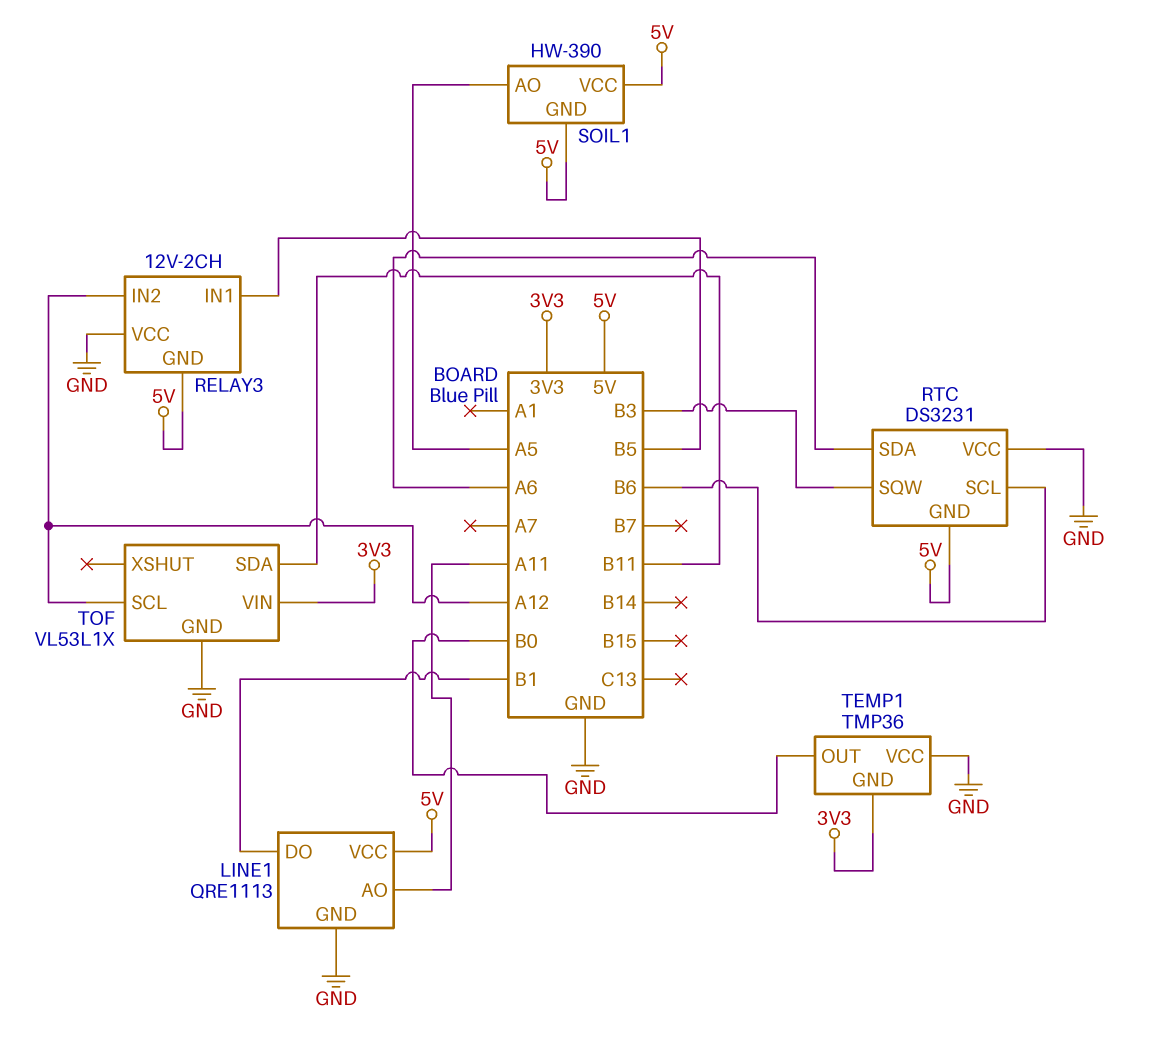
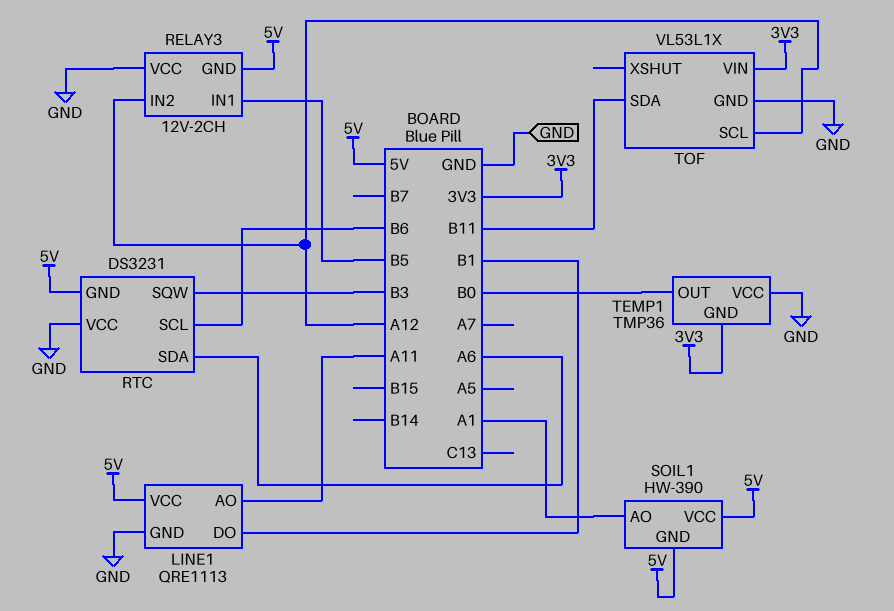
SOIL1 pin AO: A5 -> A1

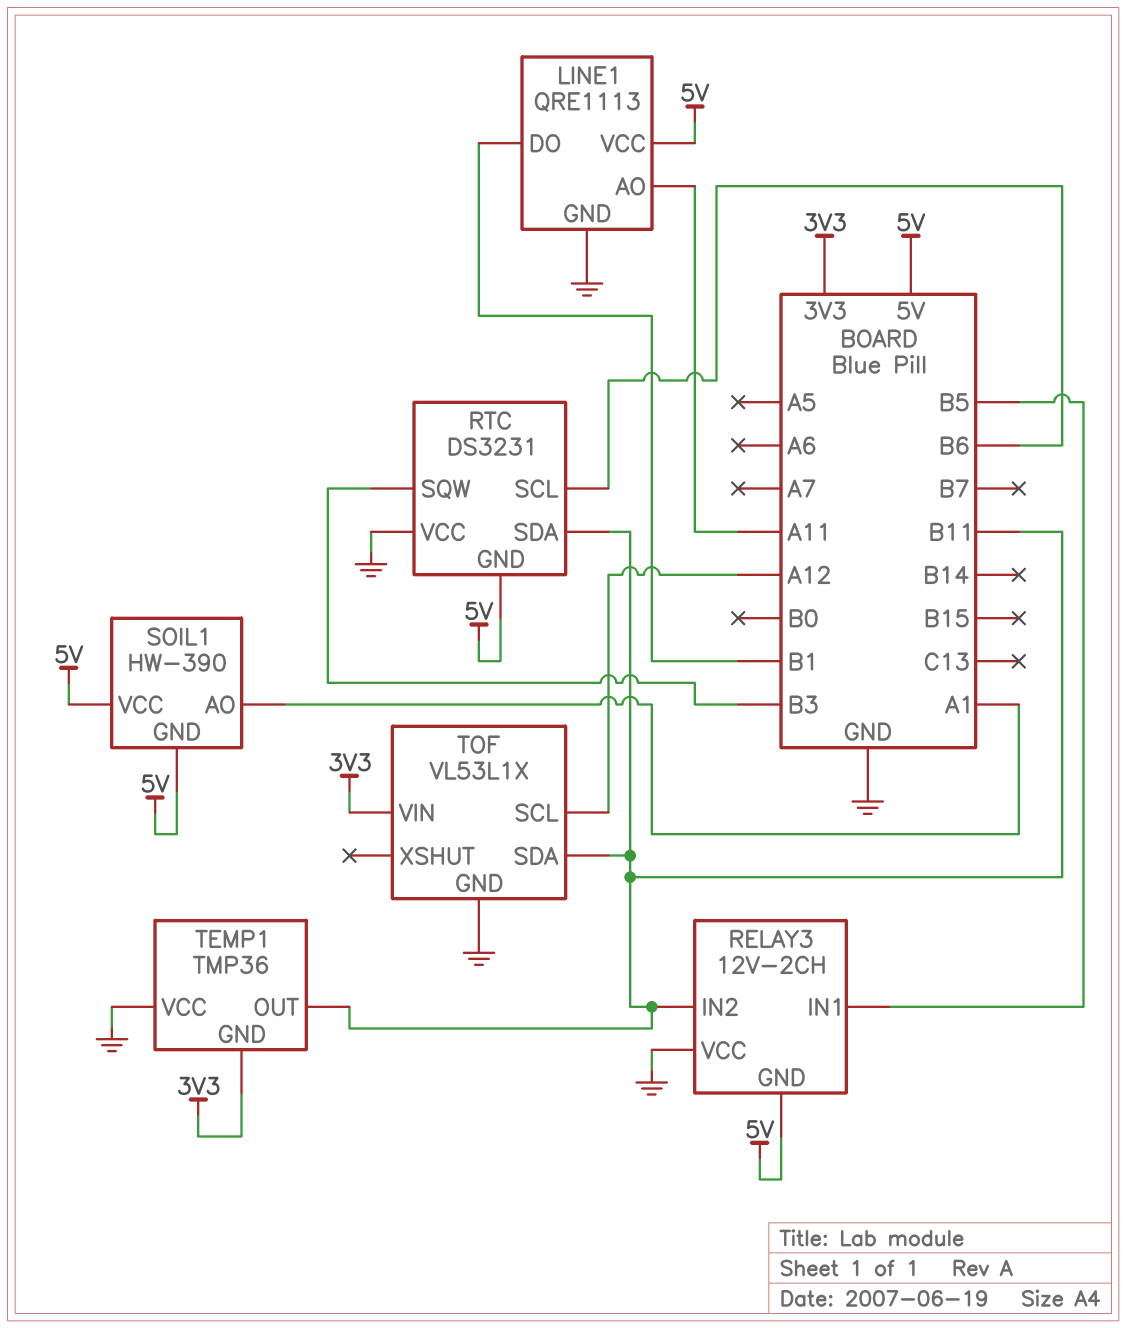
RELAY3 pin IN2: A12 -> B11
RTC pin SDA: A6 -> B11
TEMP1 pin OUT: B0 -> B11

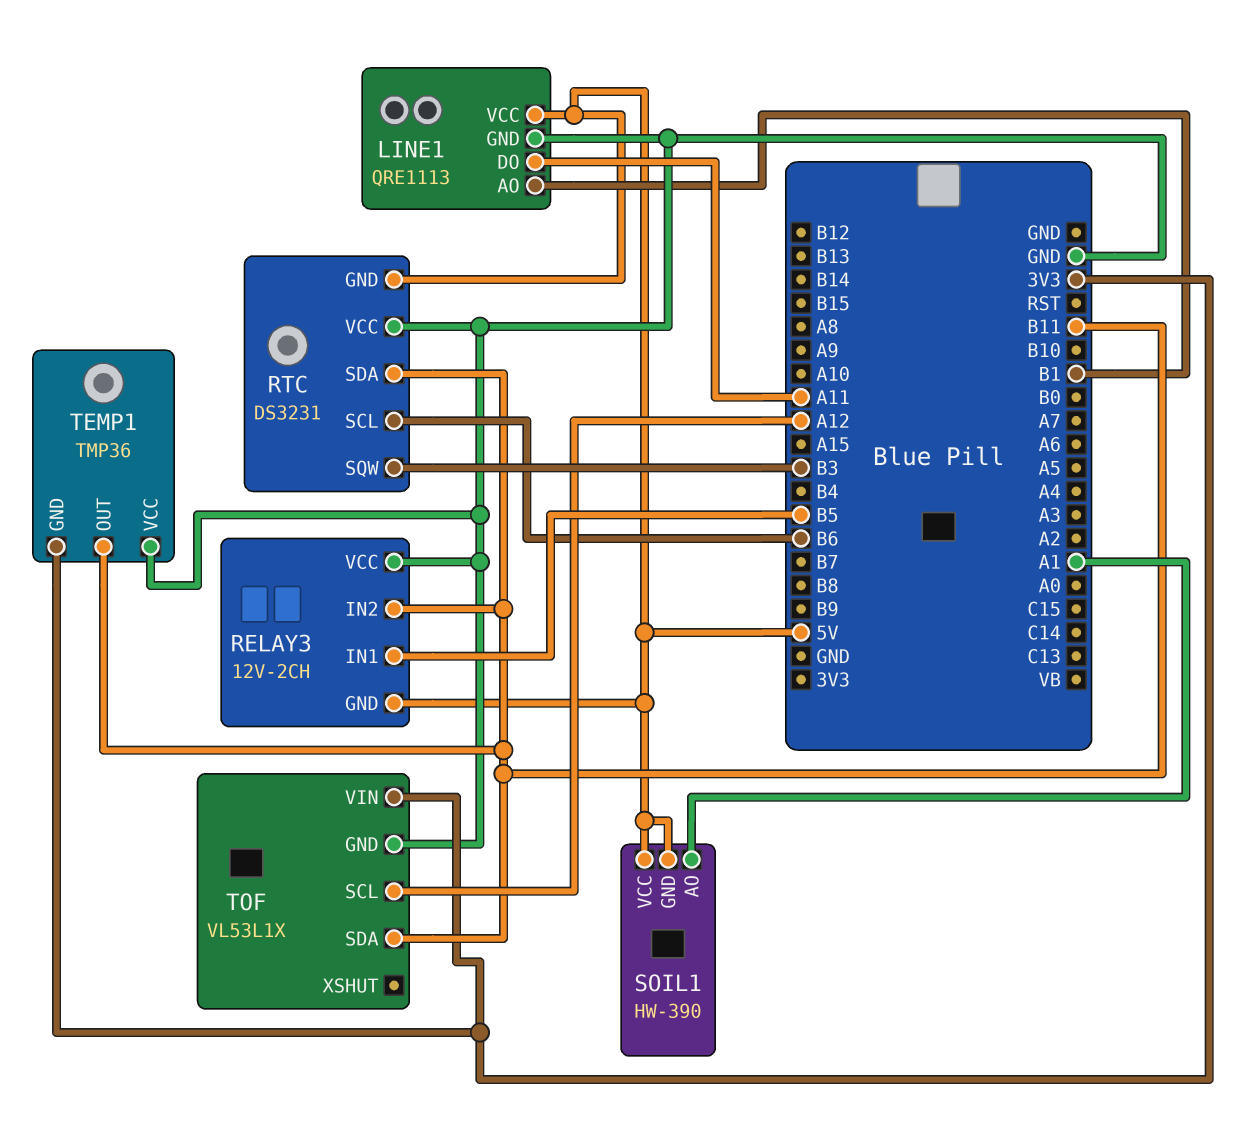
LINE1 pin AO: A11 -> B1
LINE1 pin DO: B1 -> A11

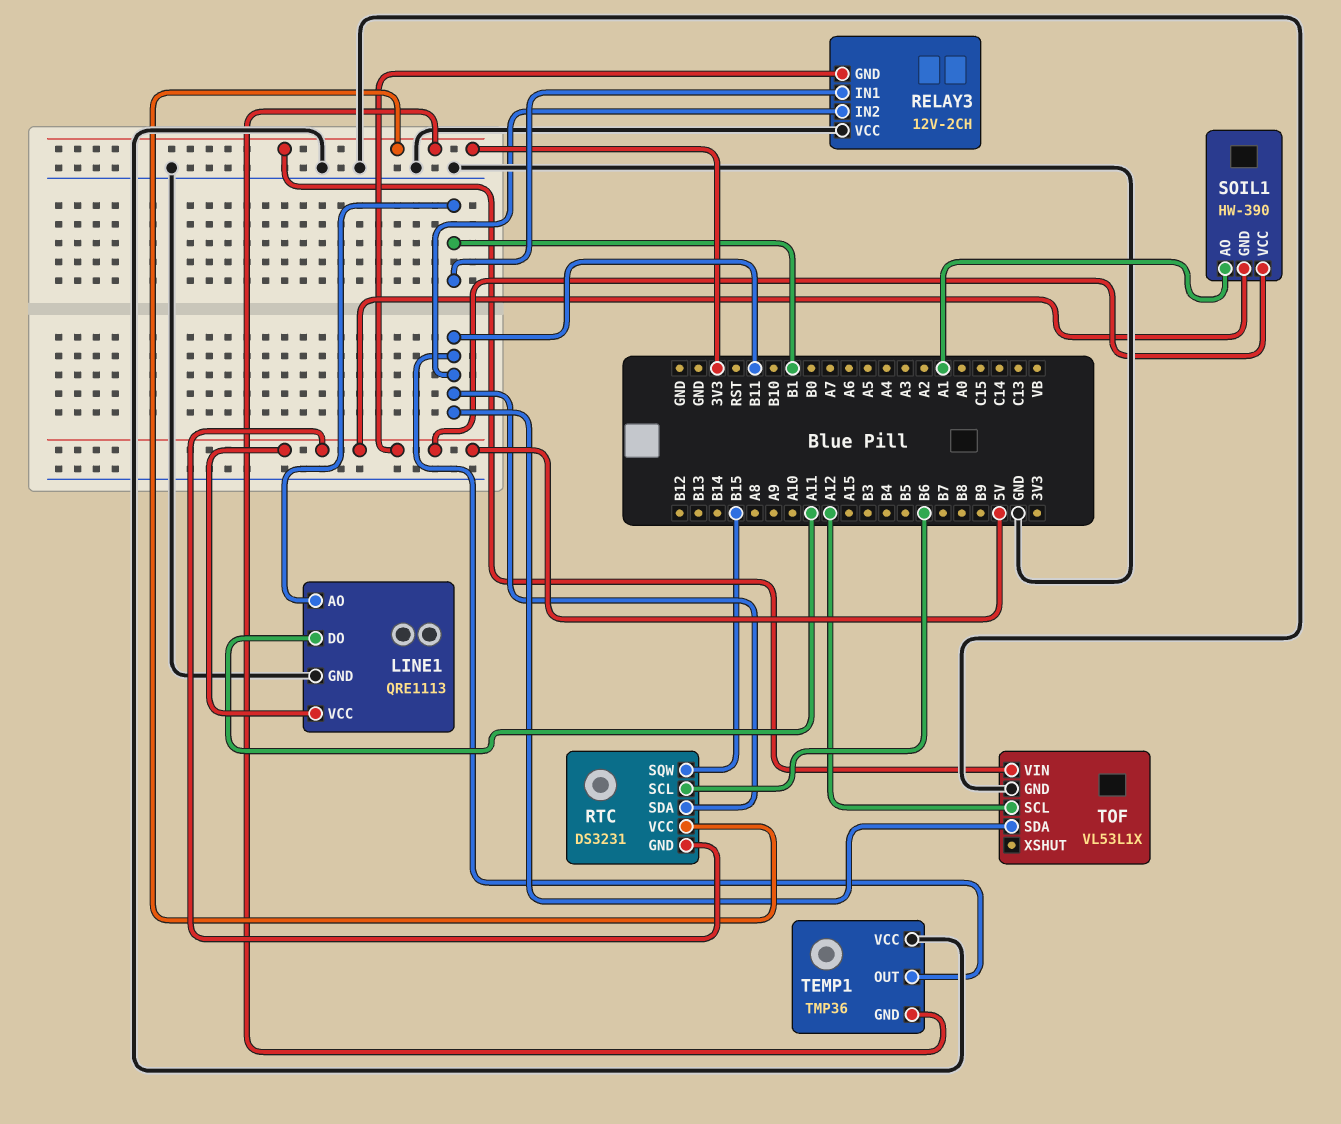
RELAY3 pin IN1: B5 -> B1
RTC pin SQW: B3 -> B15
RTC pin VCC: GND -> 3V3

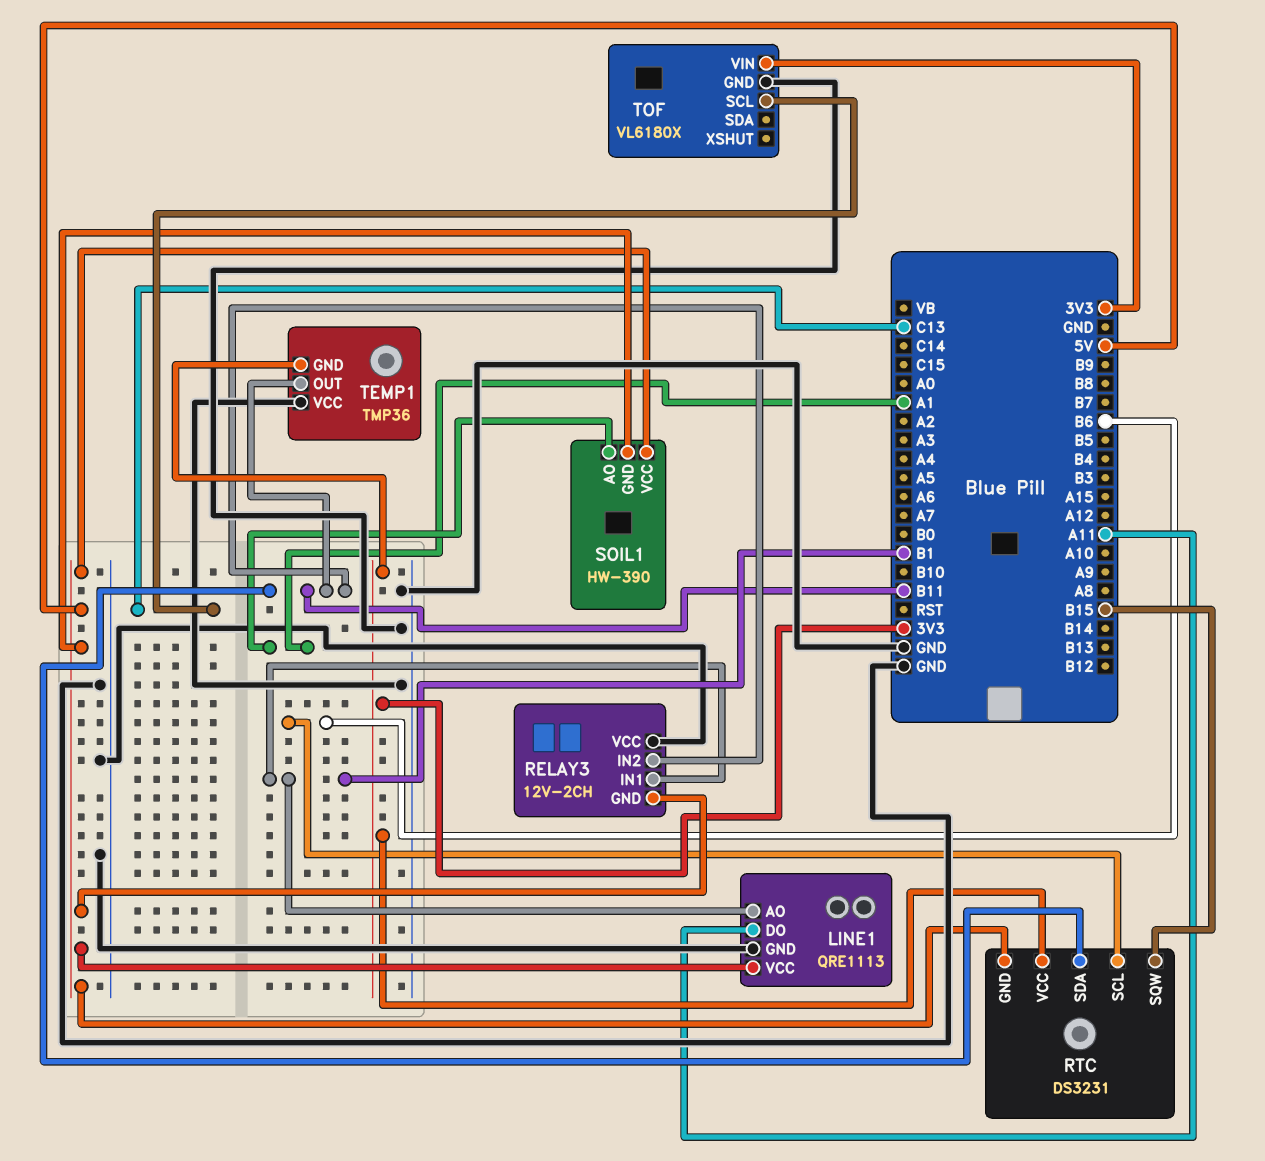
TOF: VL53L1X -> VL6180X
TOF pin SCL: A12 -> C13
TOF pin SDA: B11 -> none

